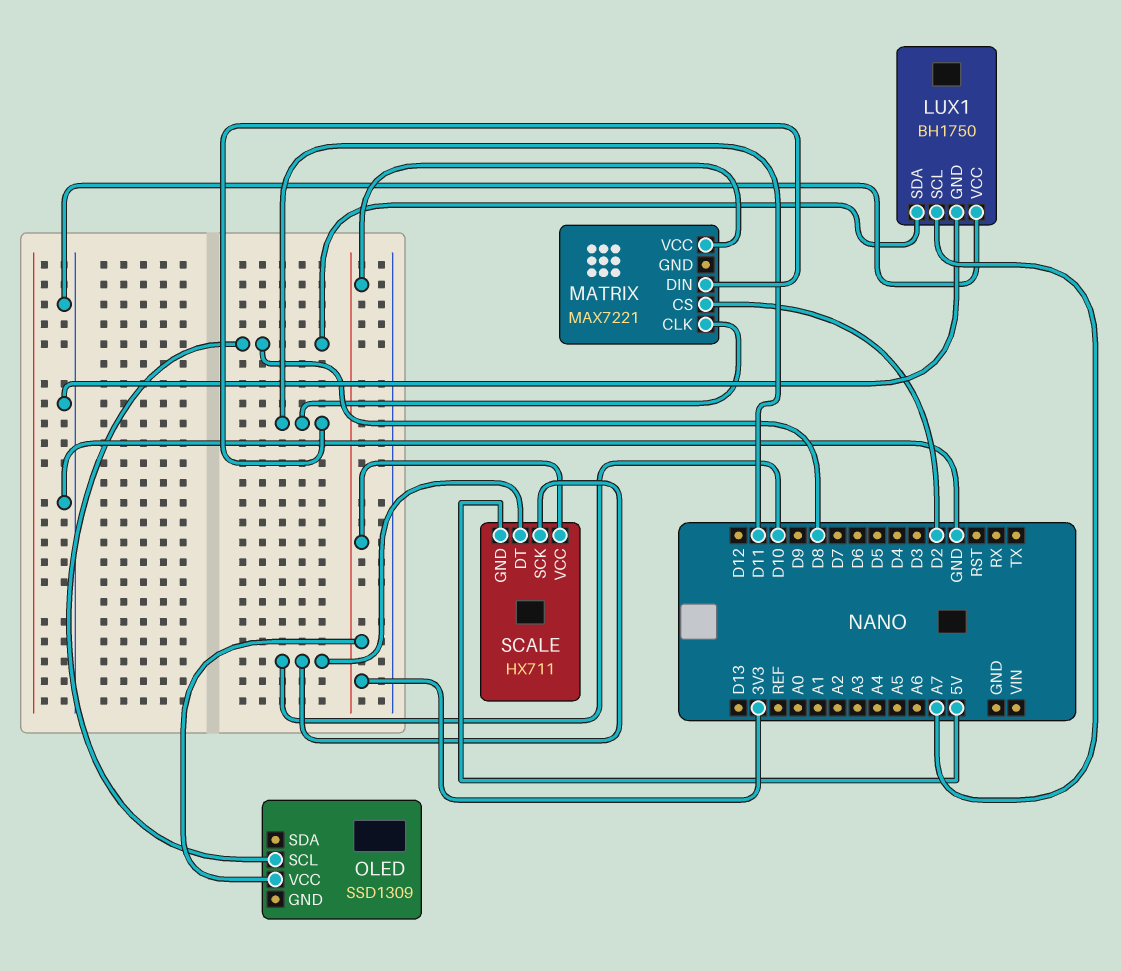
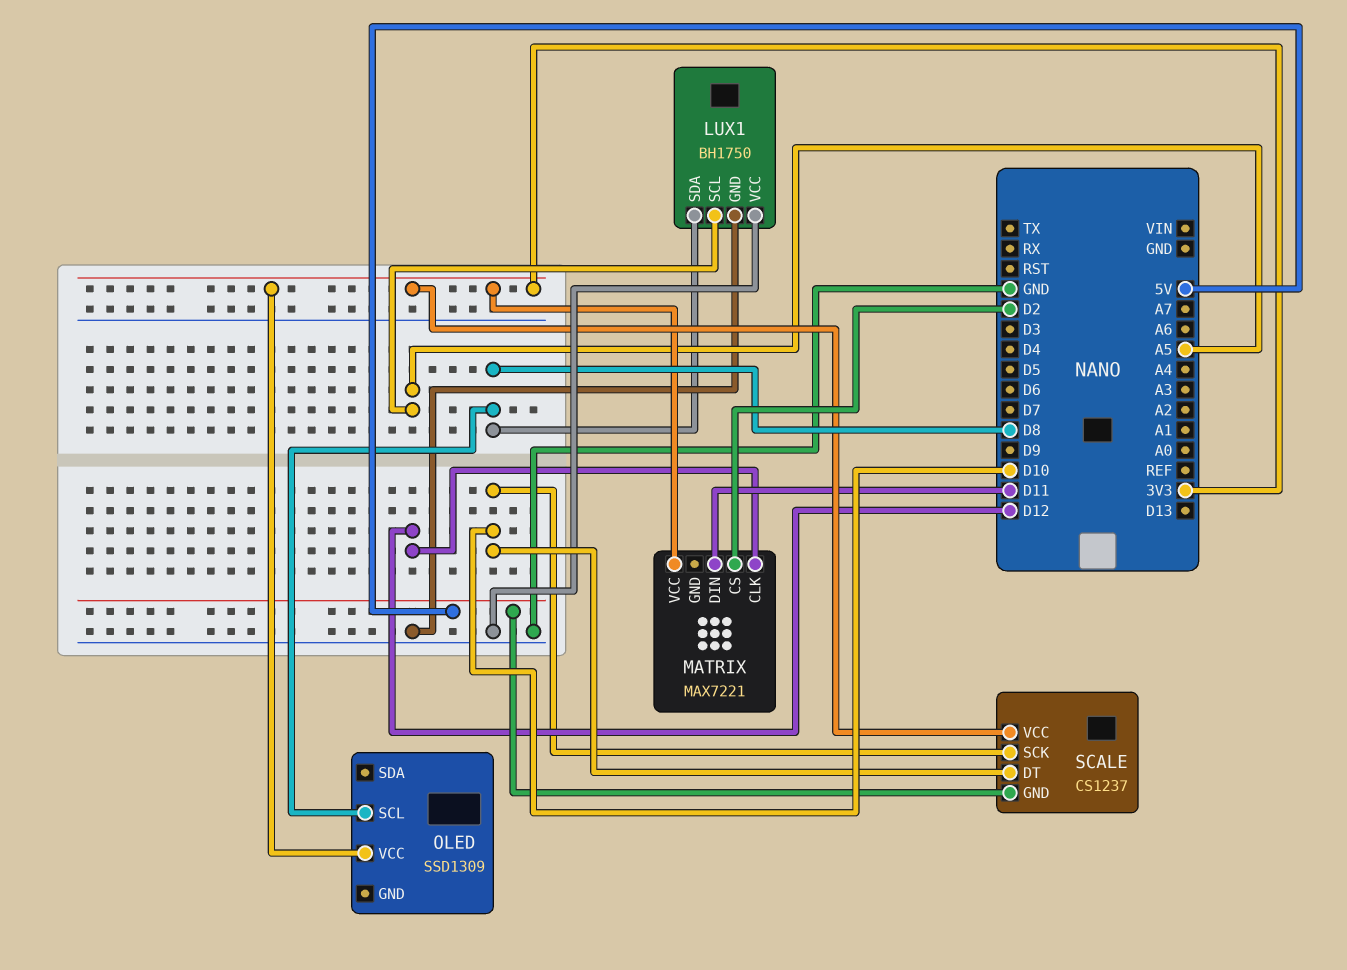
LUX1 pin SCL: A7 -> A5
MATRIX pin CLK: D11 -> D12
SCALE: HX711 -> CS1237

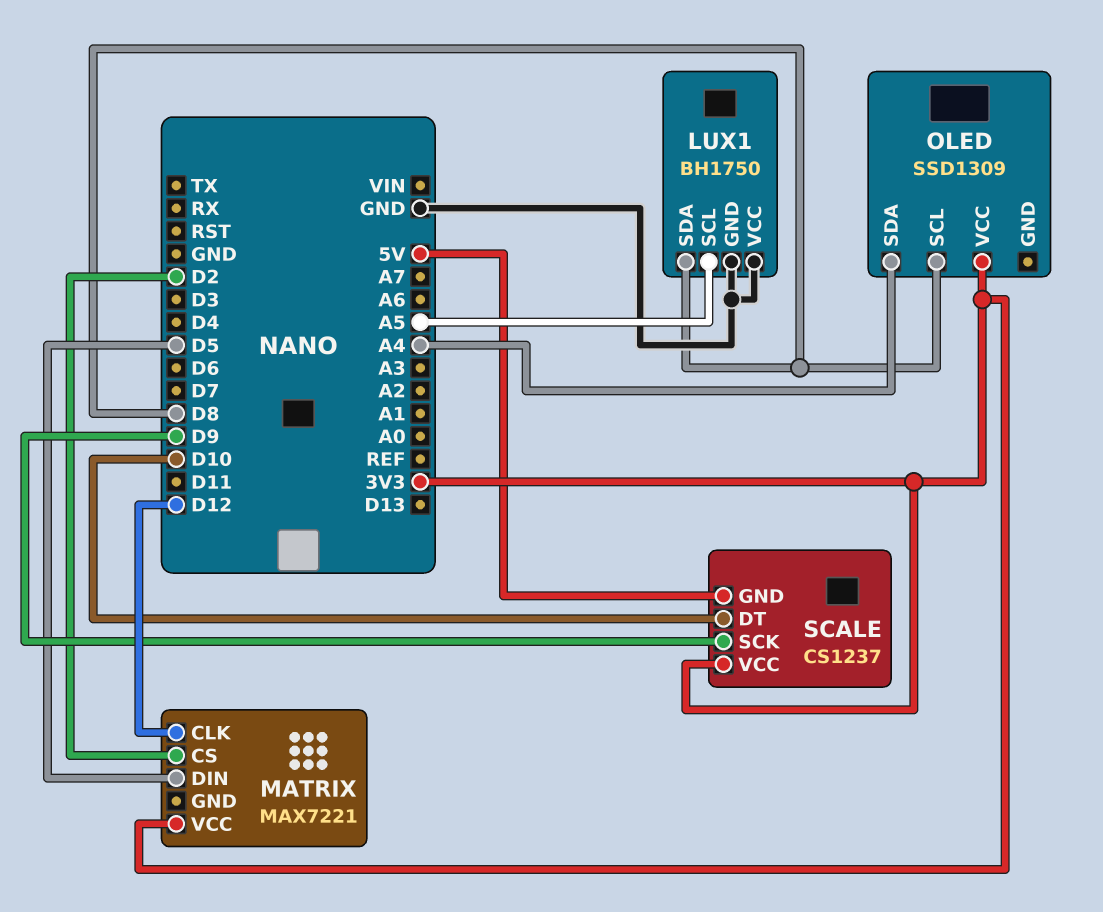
MATRIX pin DIN: D11 -> D5
OLED pin SDA: none -> A4
SCALE pin SCK: D10 -> D9

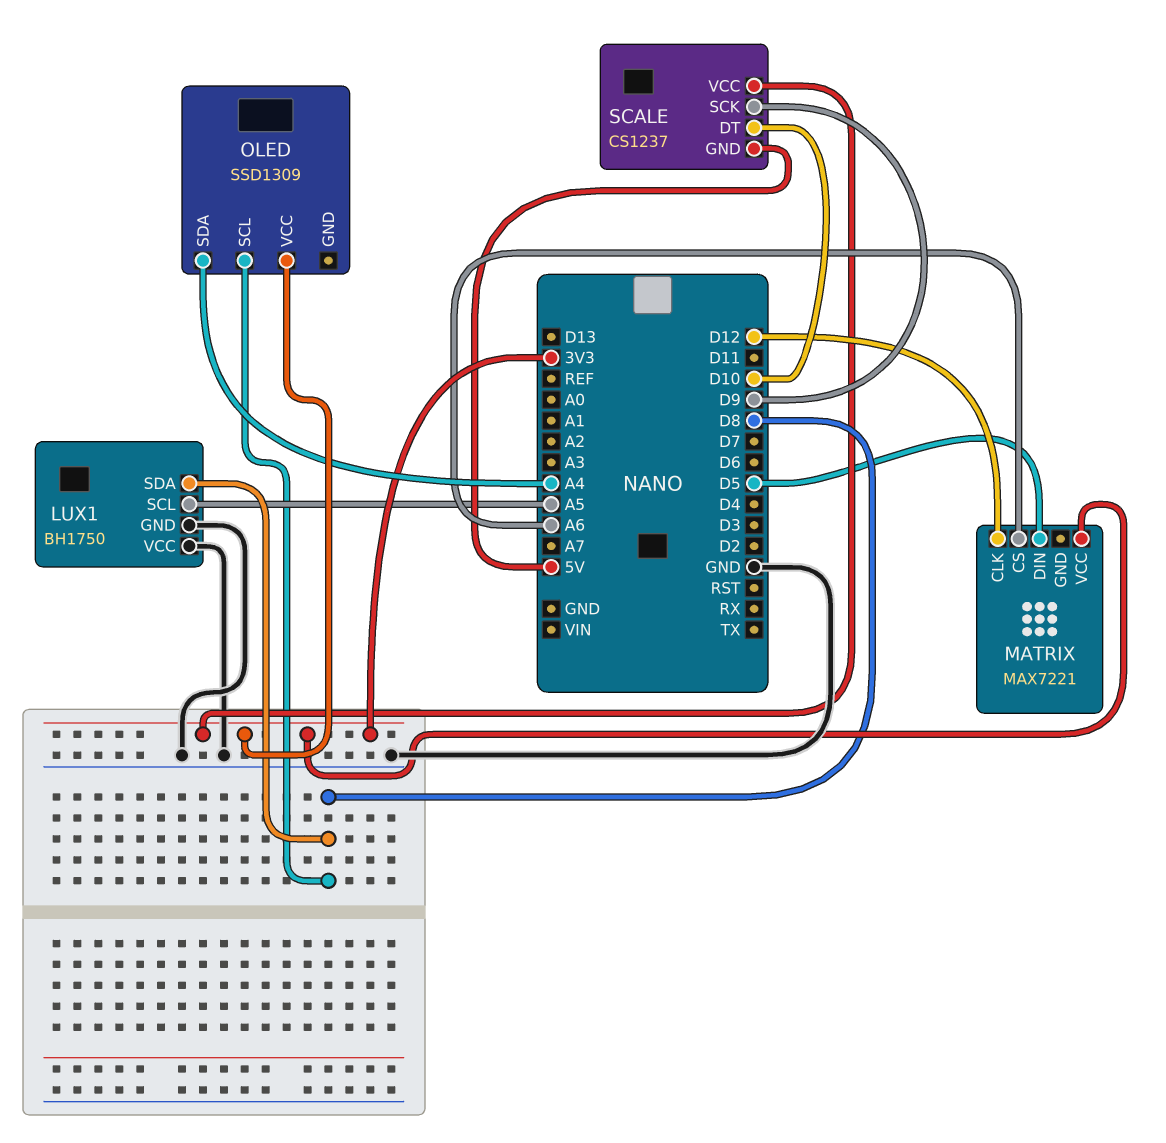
MATRIX pin CS: D2 -> A6

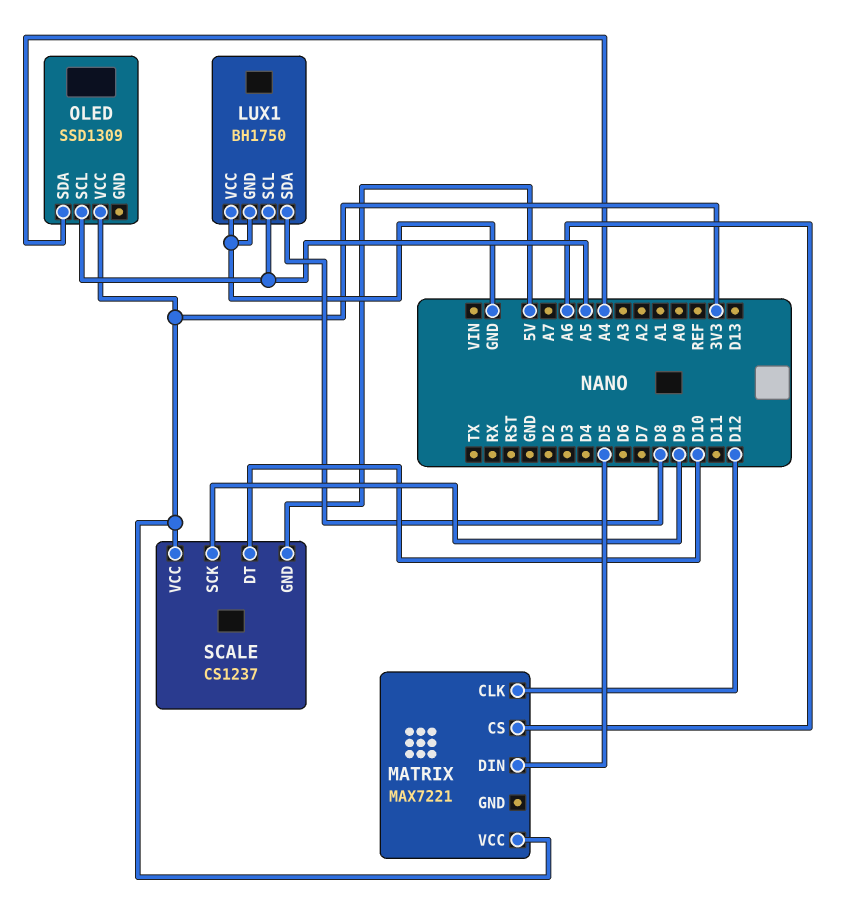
OLED pin SCL: D8 -> A5

